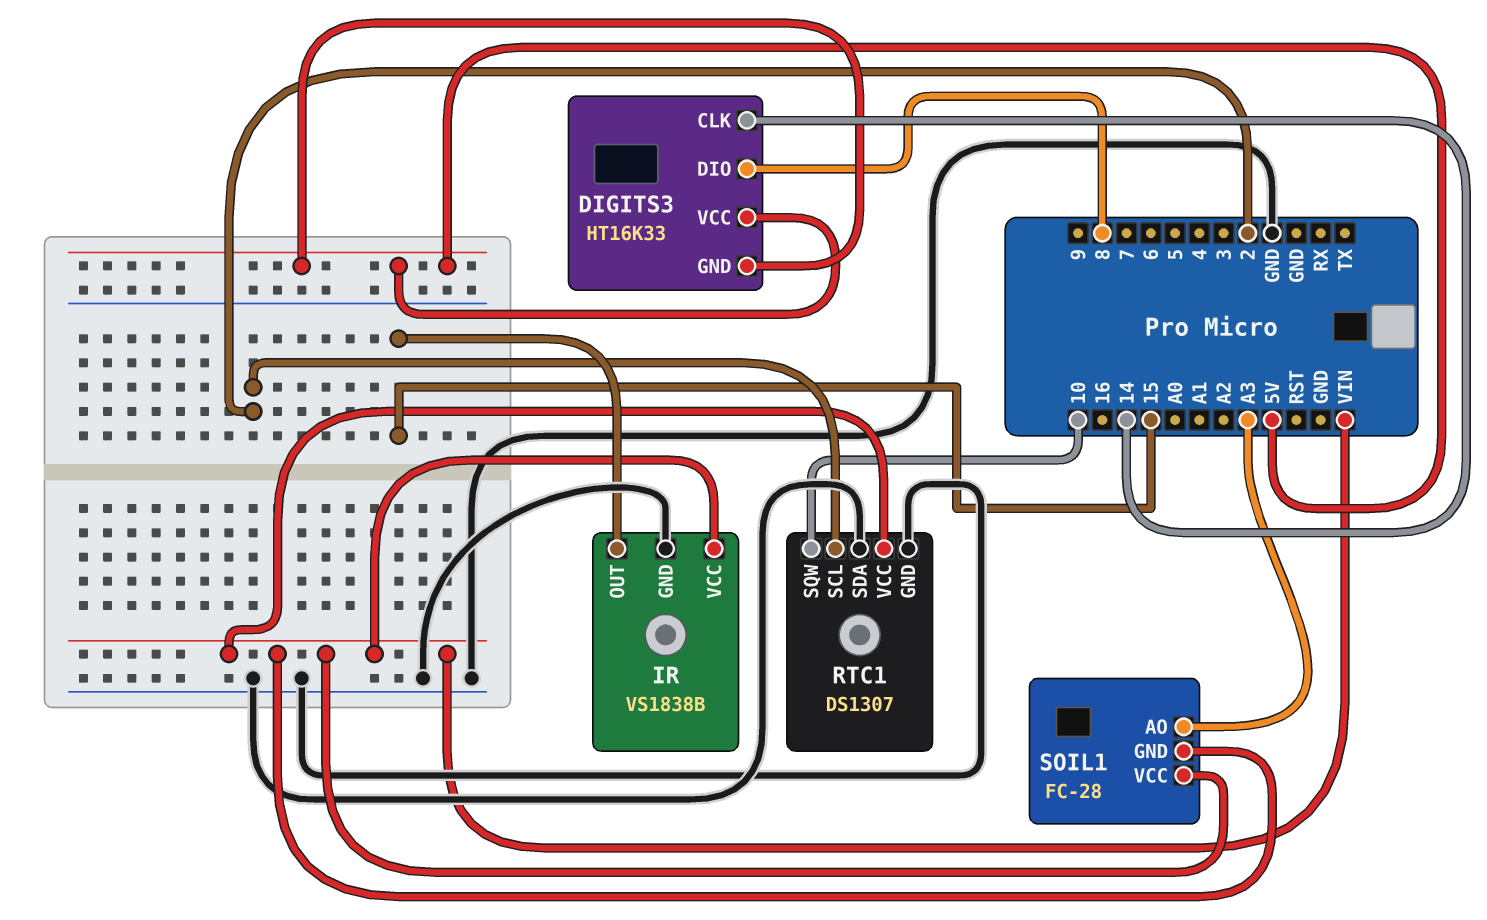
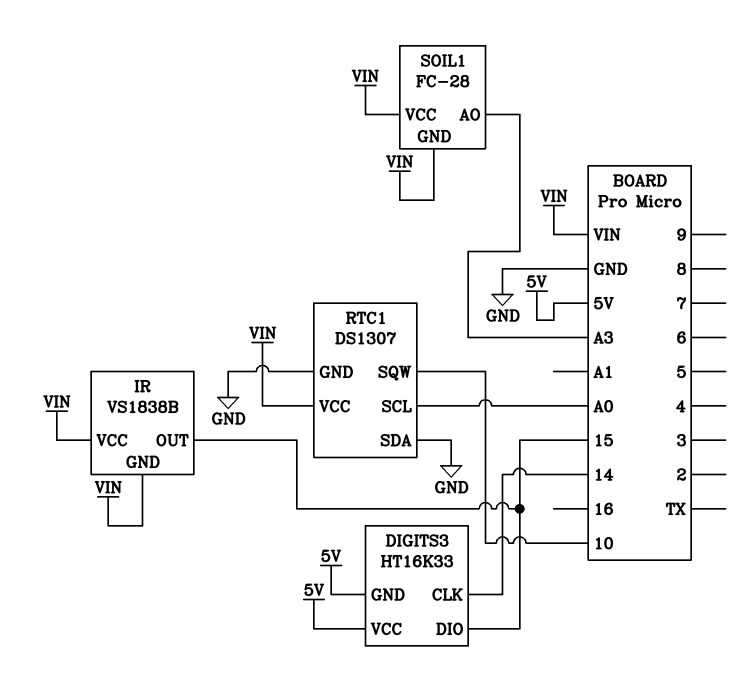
DIGITS3 pin DIO: 8 -> 15
IR pin GND: GND -> VIN
RTC1 pin SCL: 2 -> A0

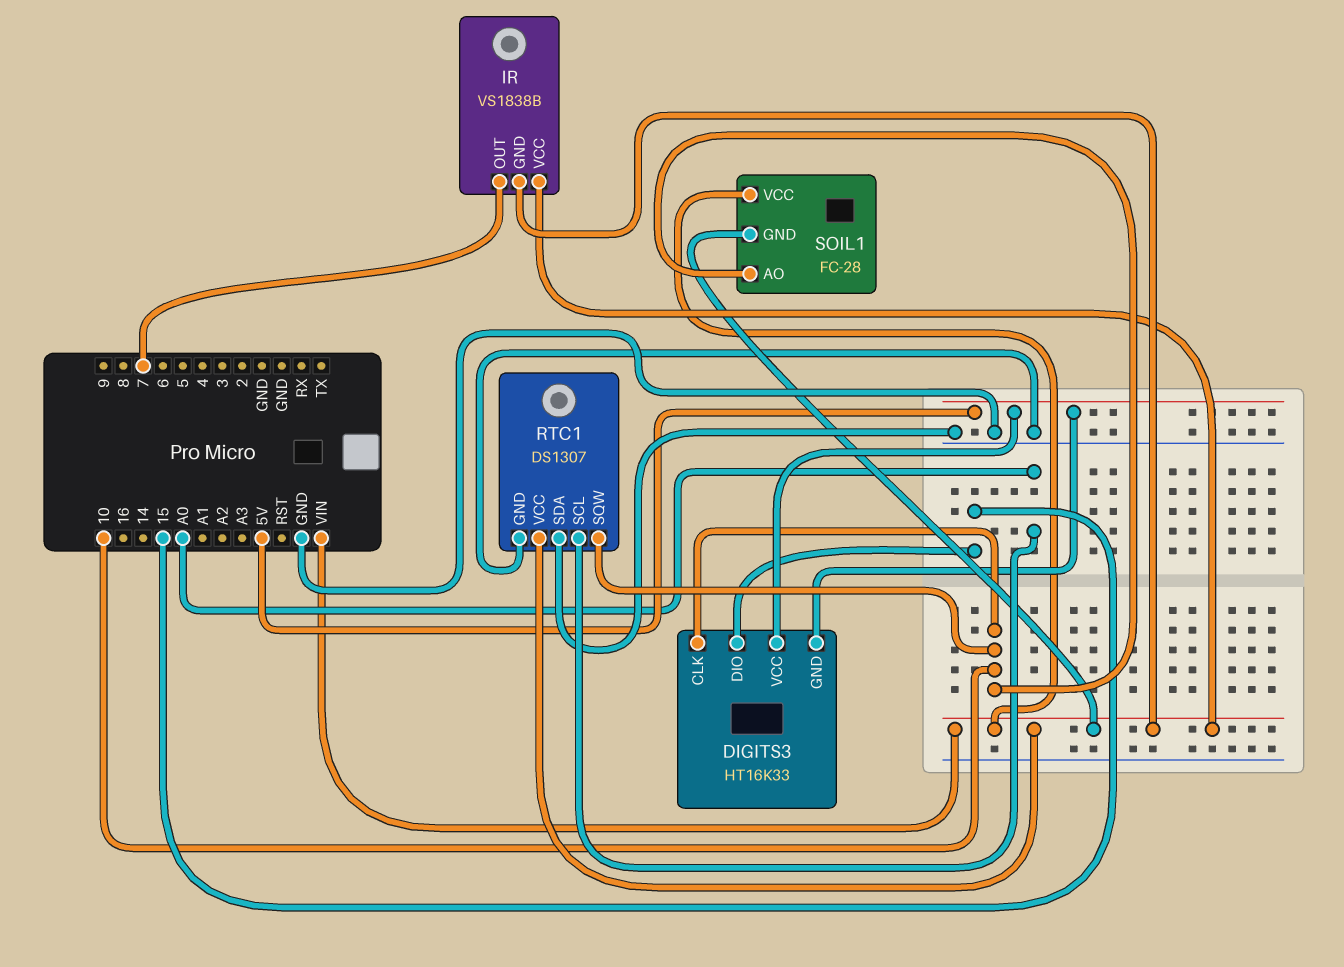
DIGITS3 pin CLK: 14 -> 10
IR pin OUT: 15 -> 7
SOIL1 pin AO: A3 -> 10

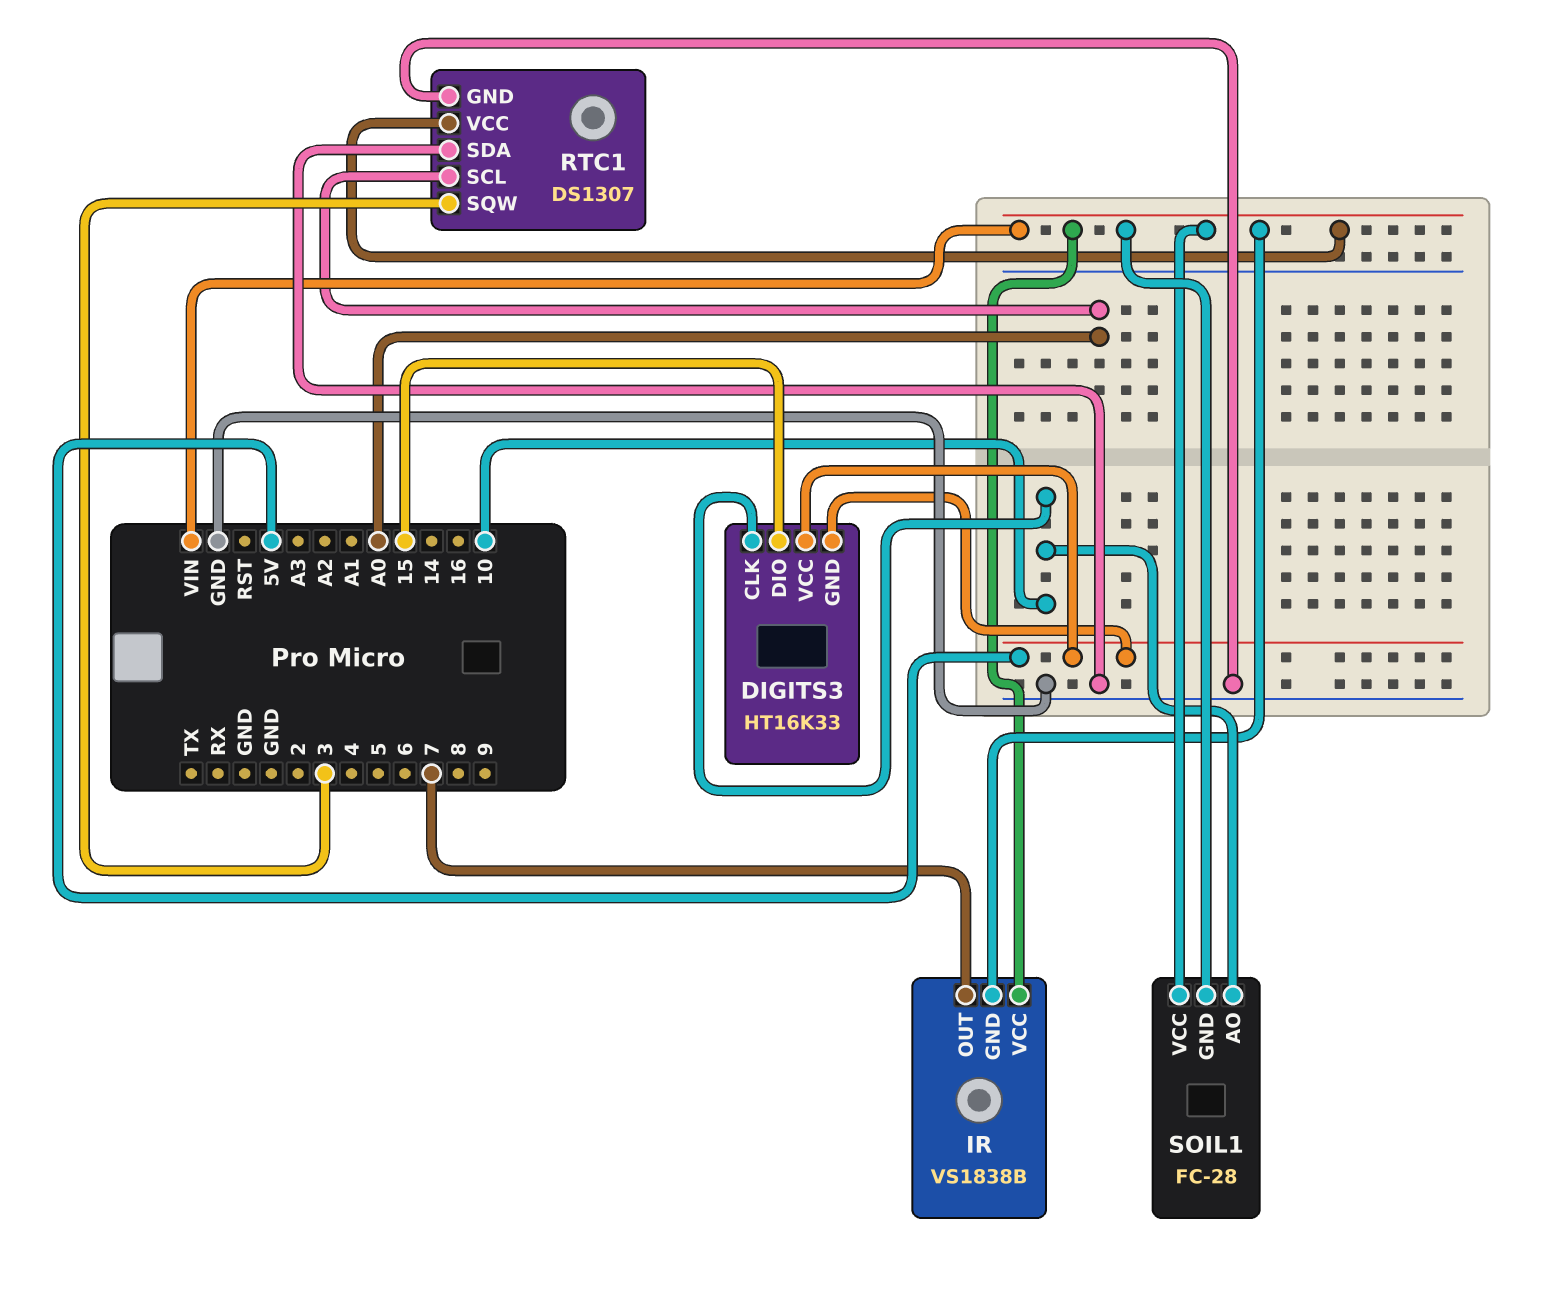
RTC1 pin SQW: 10 -> 3

